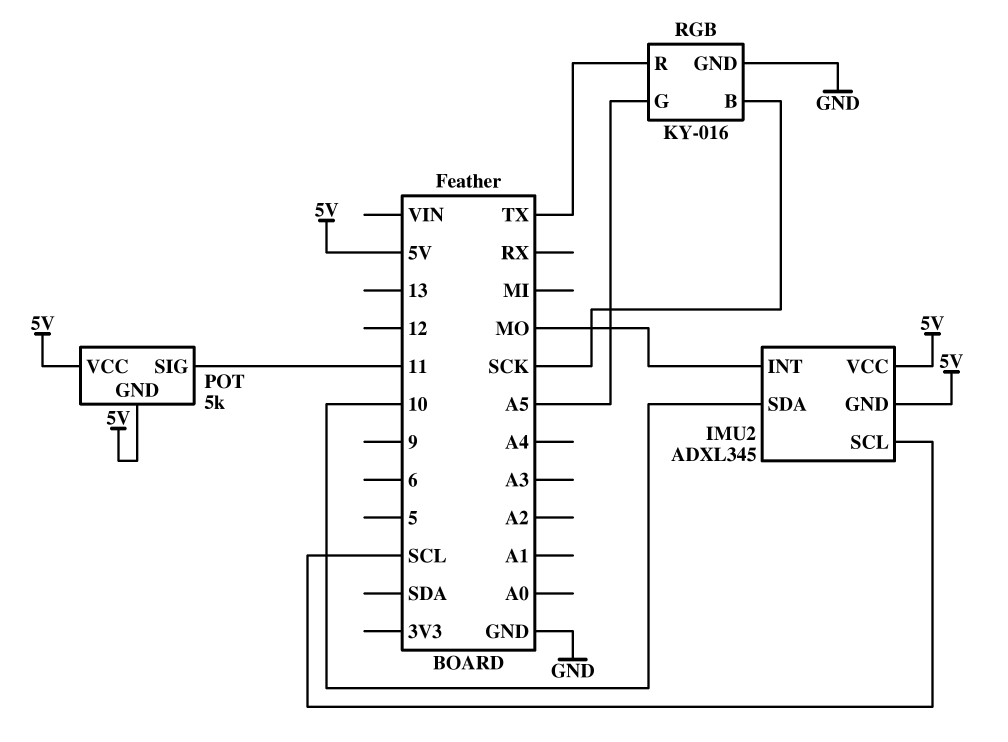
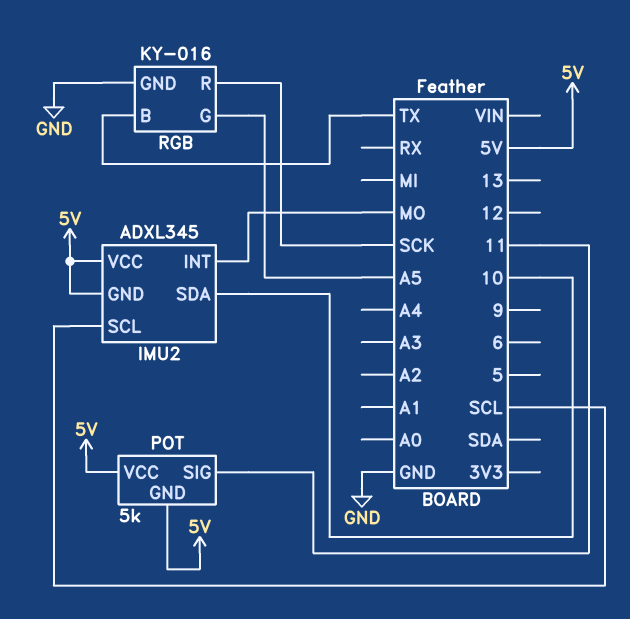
RGB pin B: SCK -> TX
RGB pin R: TX -> SCK

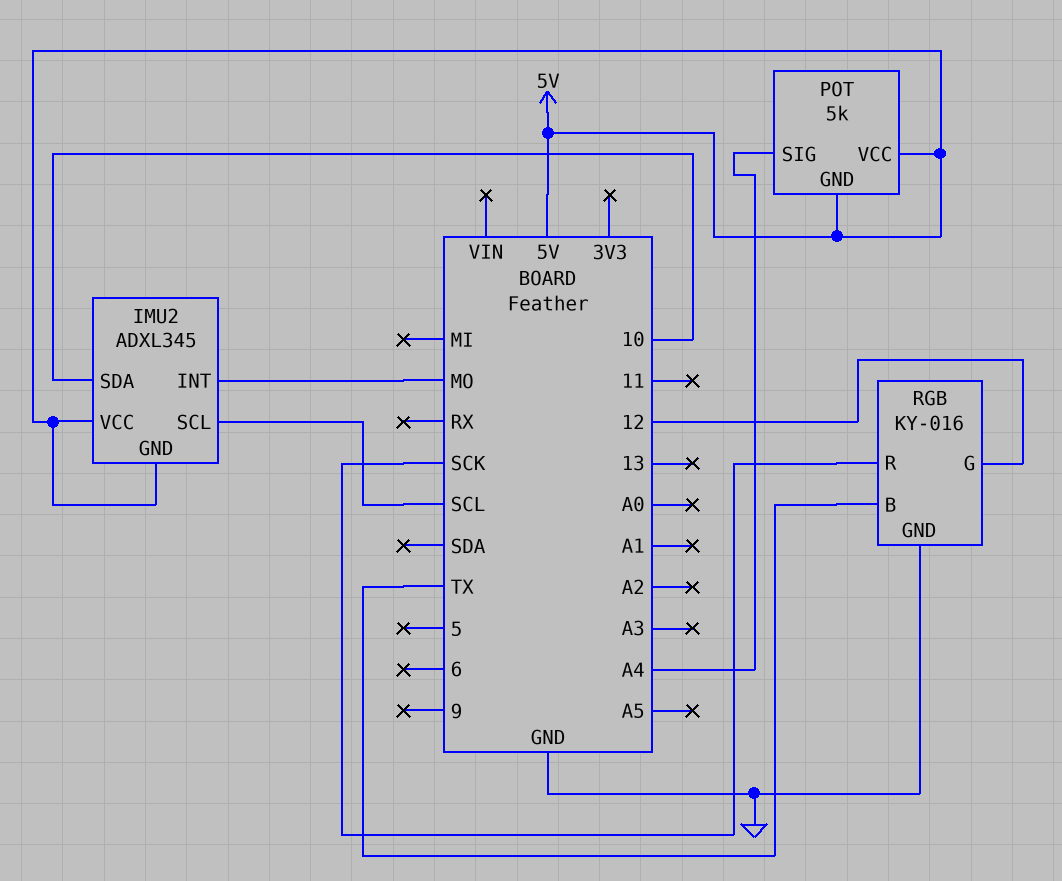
POT pin SIG: 11 -> A4
RGB pin G: A5 -> 12

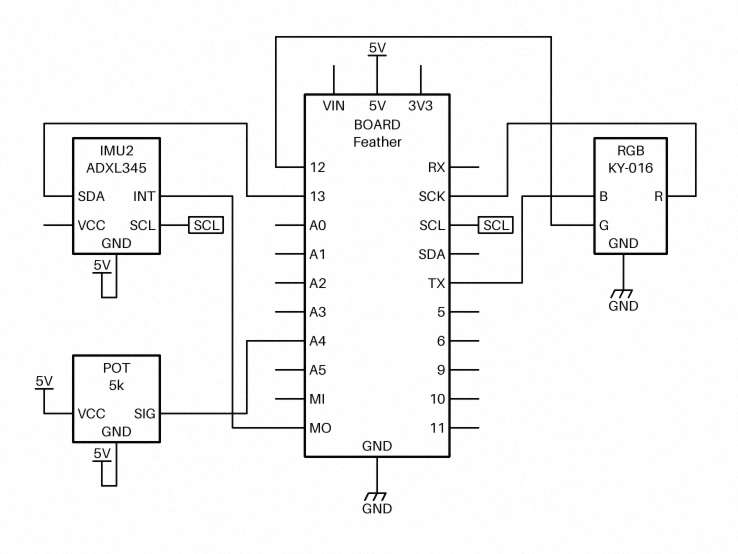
IMU2 pin SDA: 10 -> 13
IMU2 pin VCC: 5V -> none

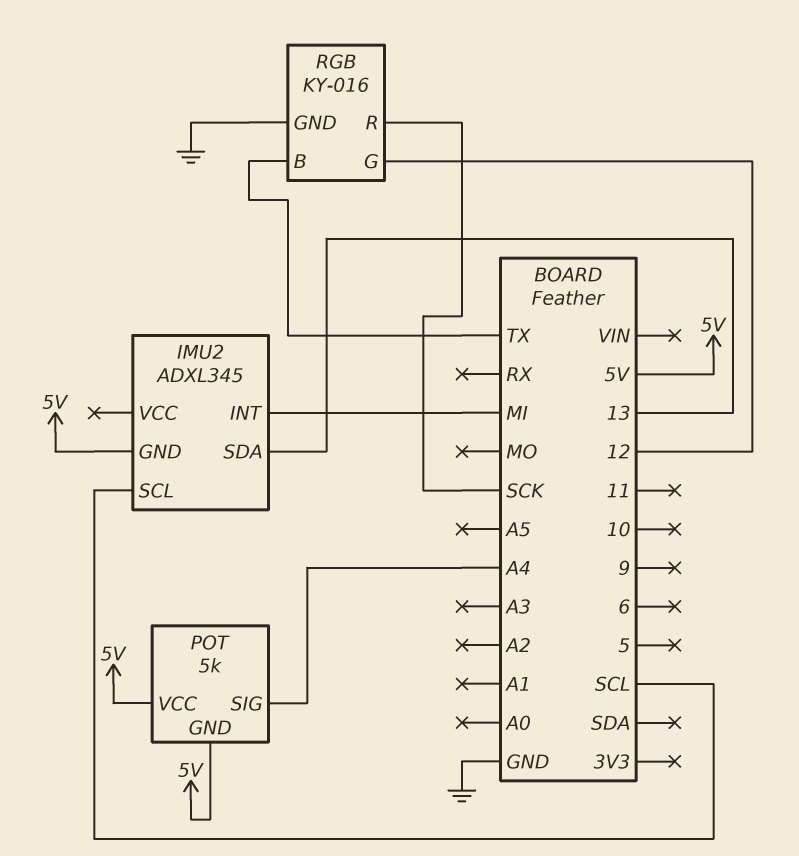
IMU2 pin INT: MO -> MI

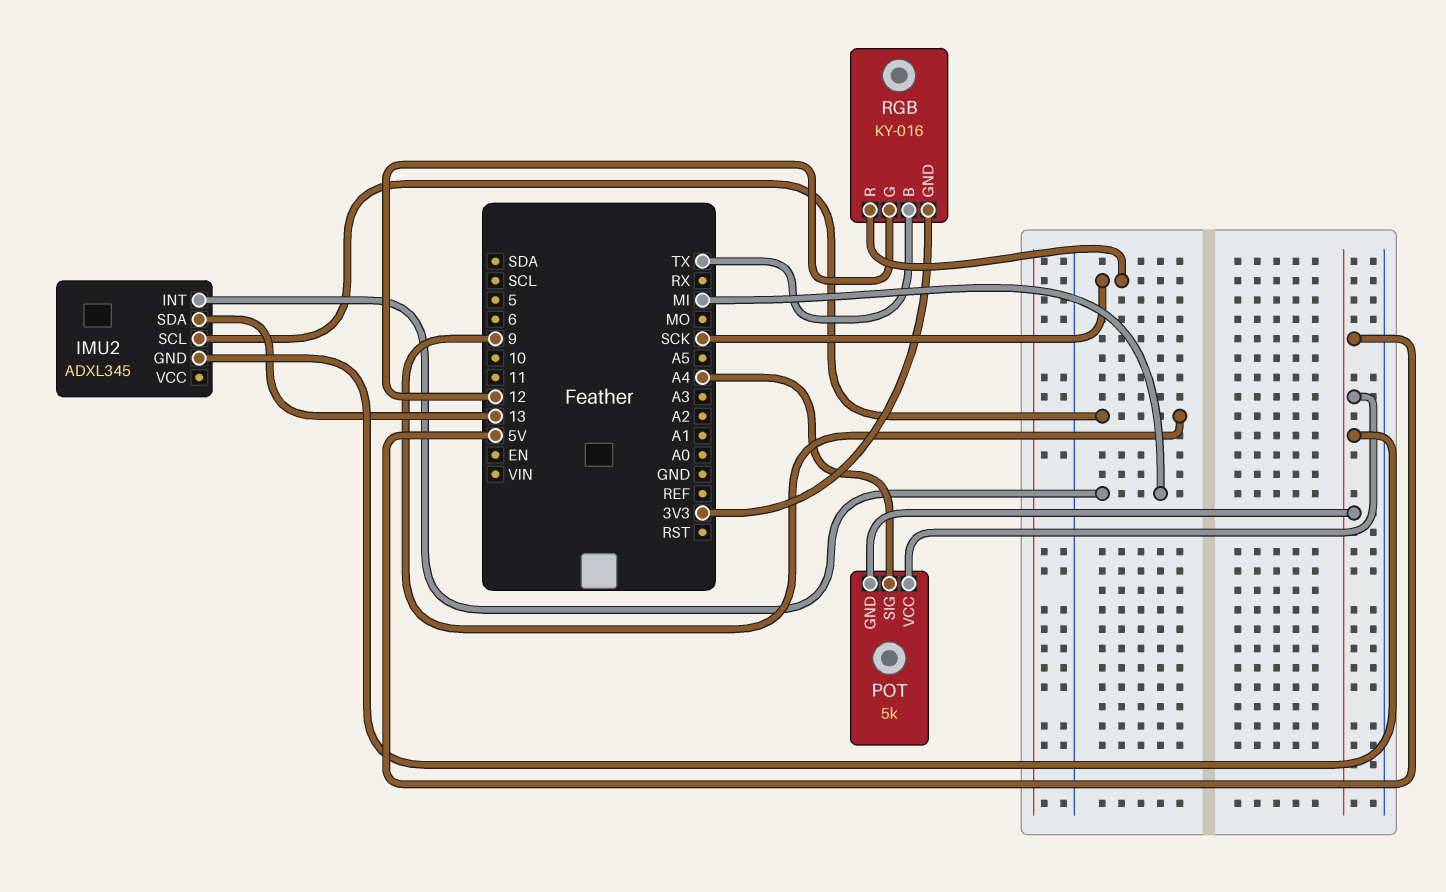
IMU2 pin SCL: SCL -> 9
RGB pin GND: GND -> 3V3

